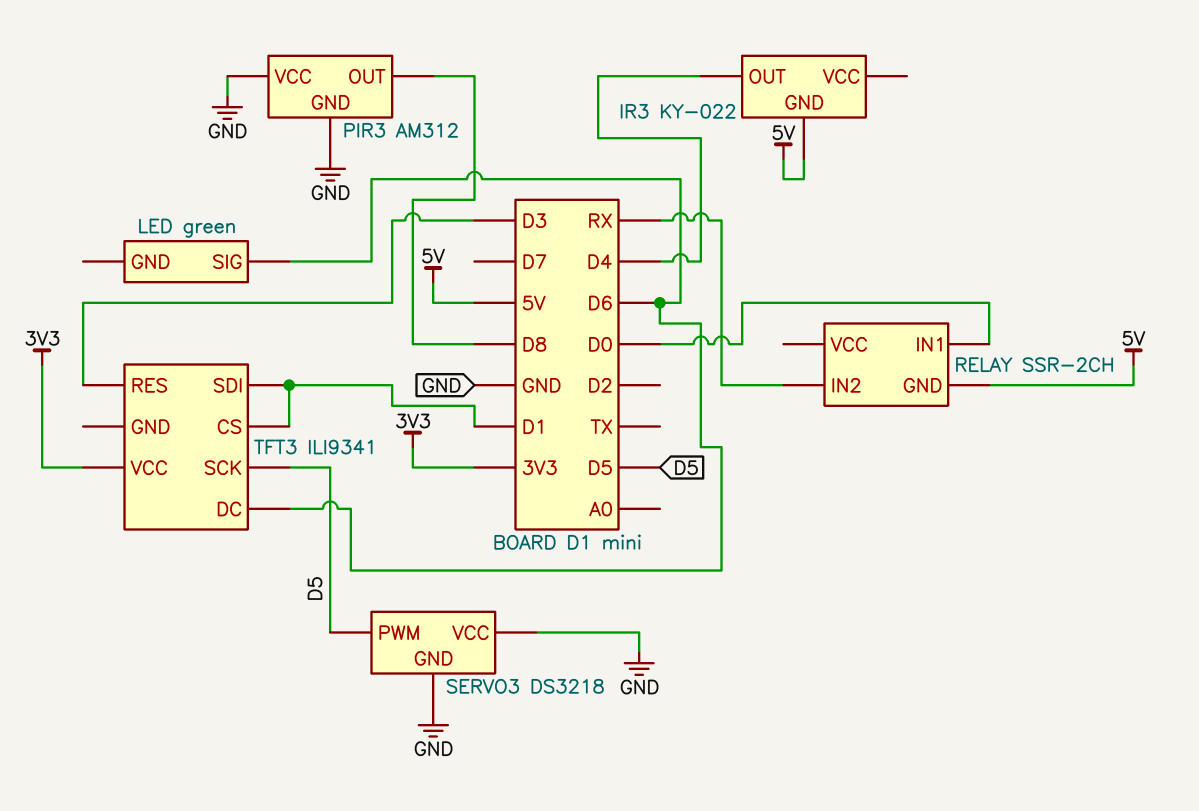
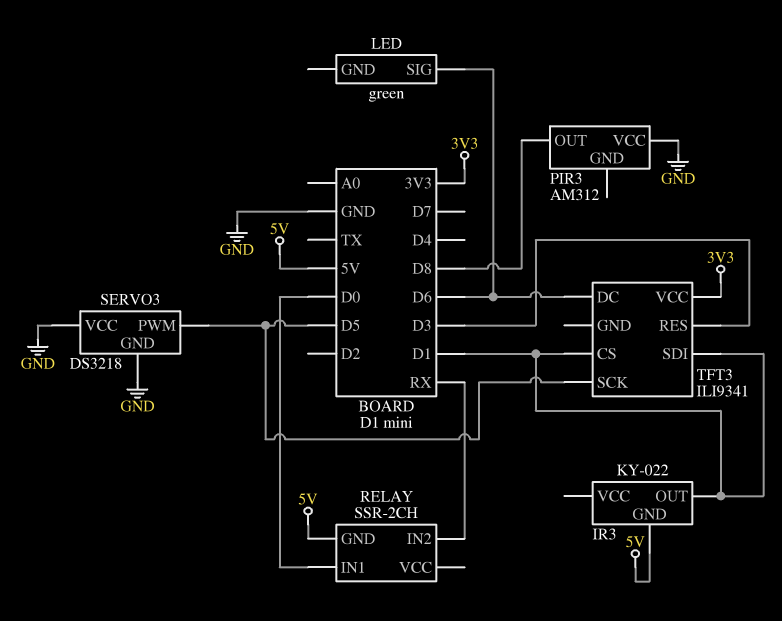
IR3 pin OUT: D4 -> D1
PIR3 pin GND: GND -> none

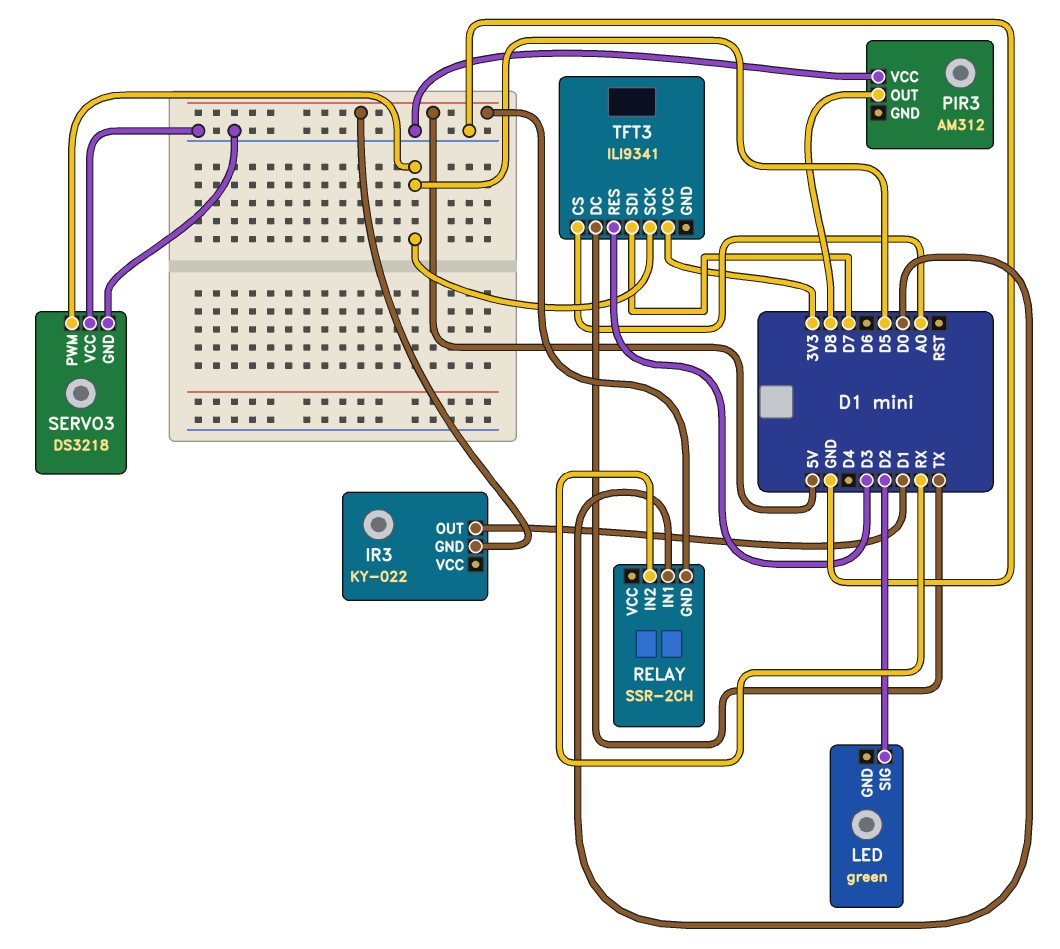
LED pin SIG: D6 -> D2
TFT3 pin CS: D1 -> A0
TFT3 pin DC: D6 -> TX
TFT3 pin SDI: D1 -> D7

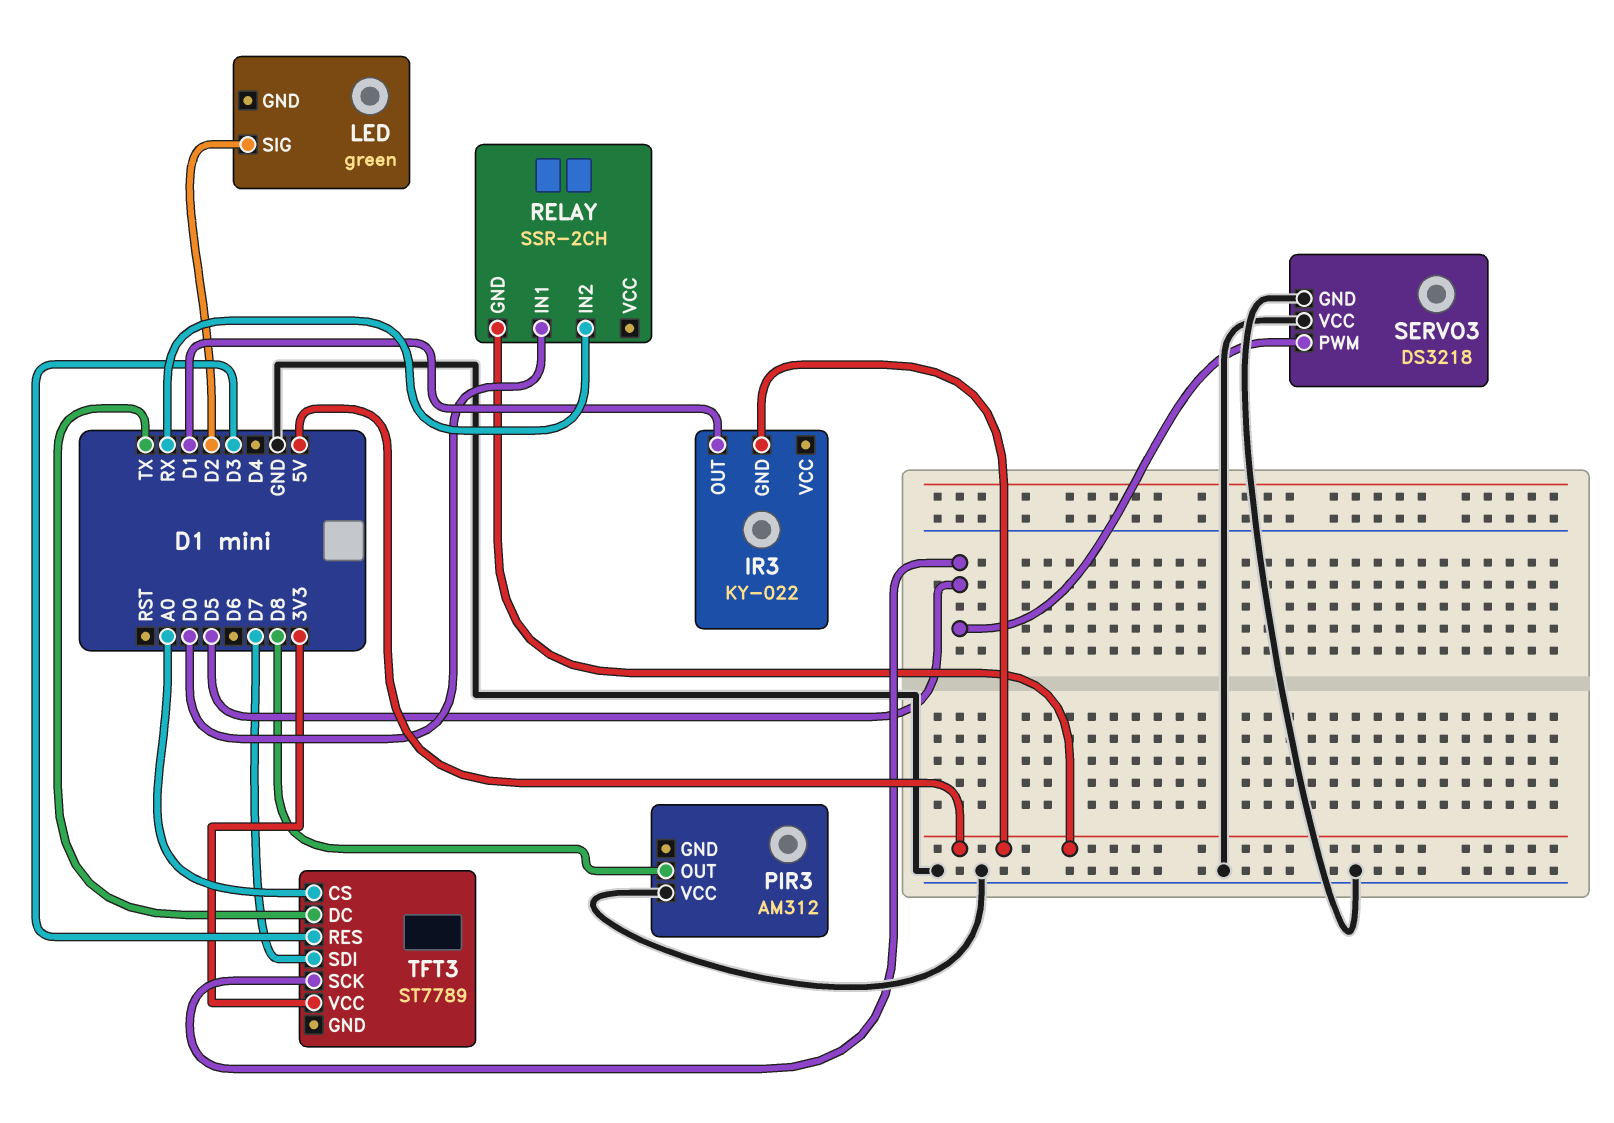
TFT3: ILI9341 -> ST7789

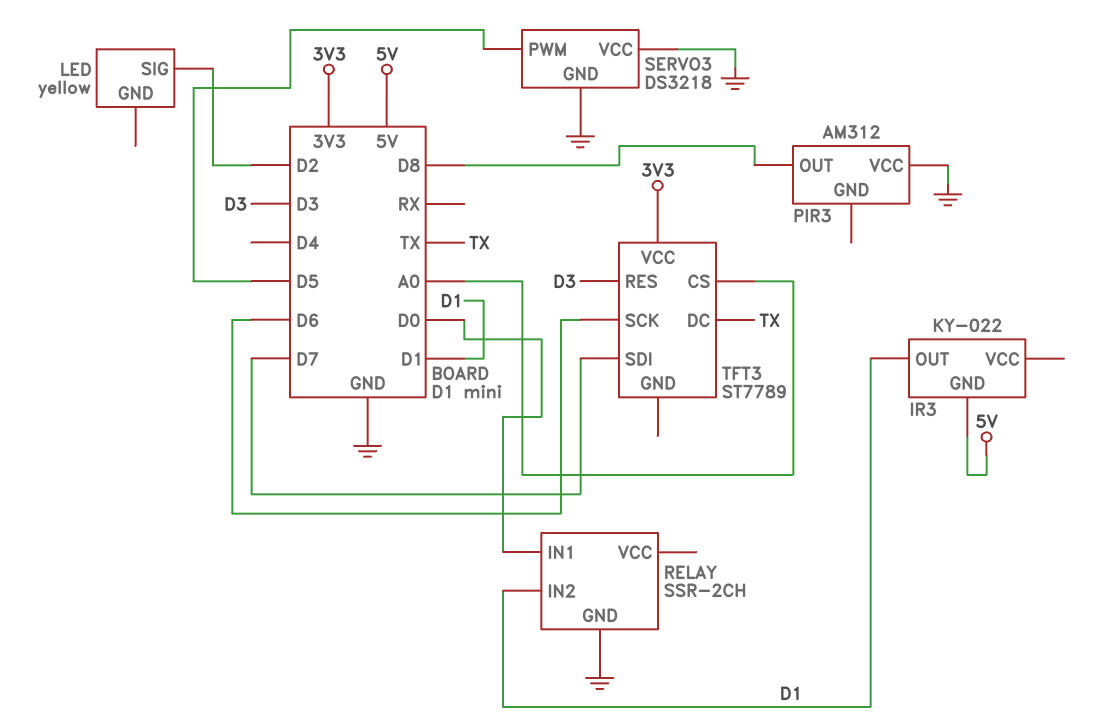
LED: green -> yellow
RELAY pin GND: 5V -> GND
RELAY pin IN2: RX -> D1
TFT3 pin SCK: D5 -> D6

